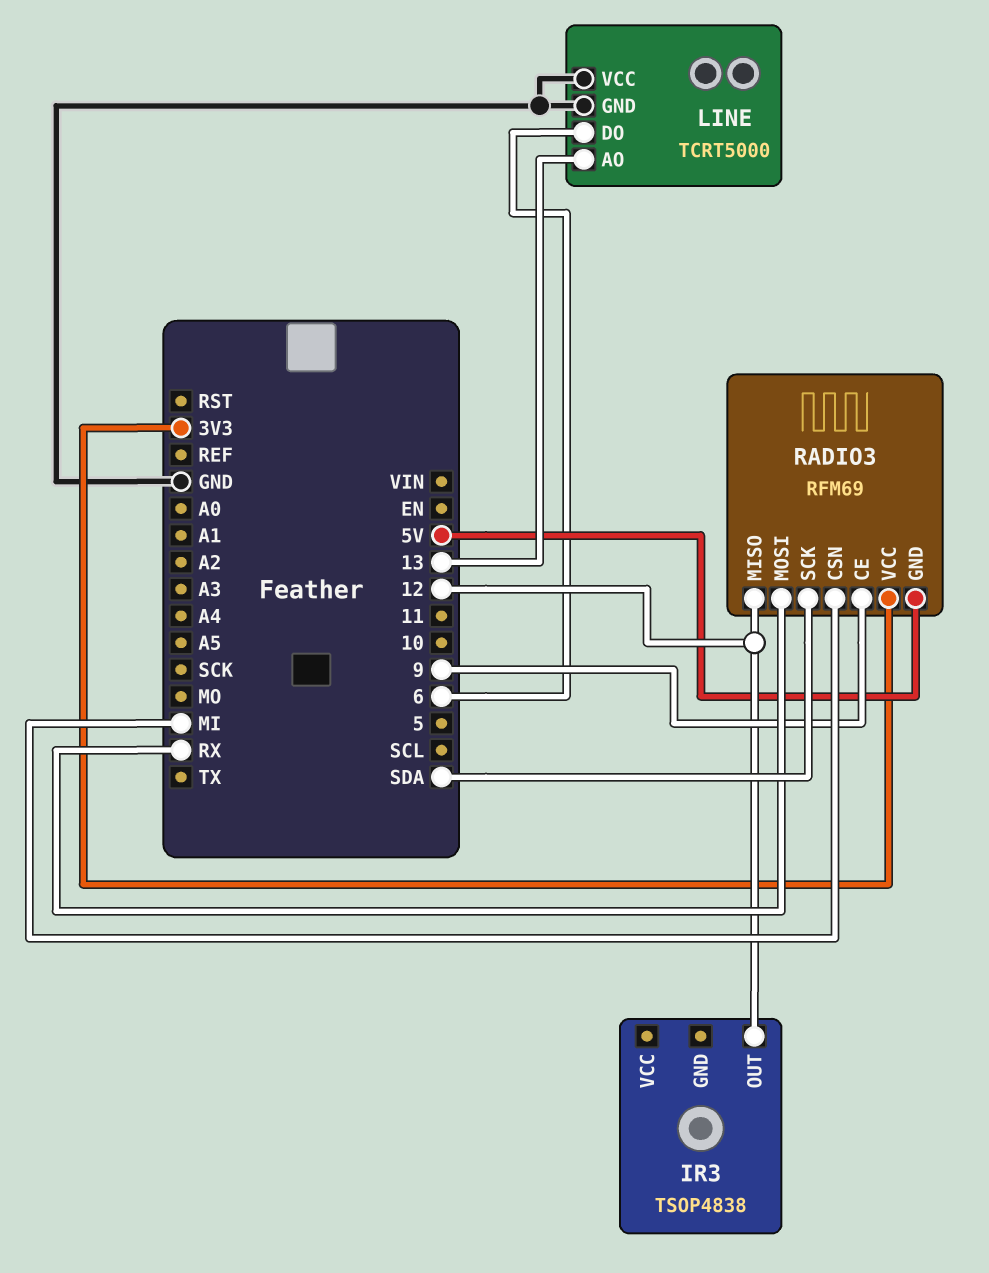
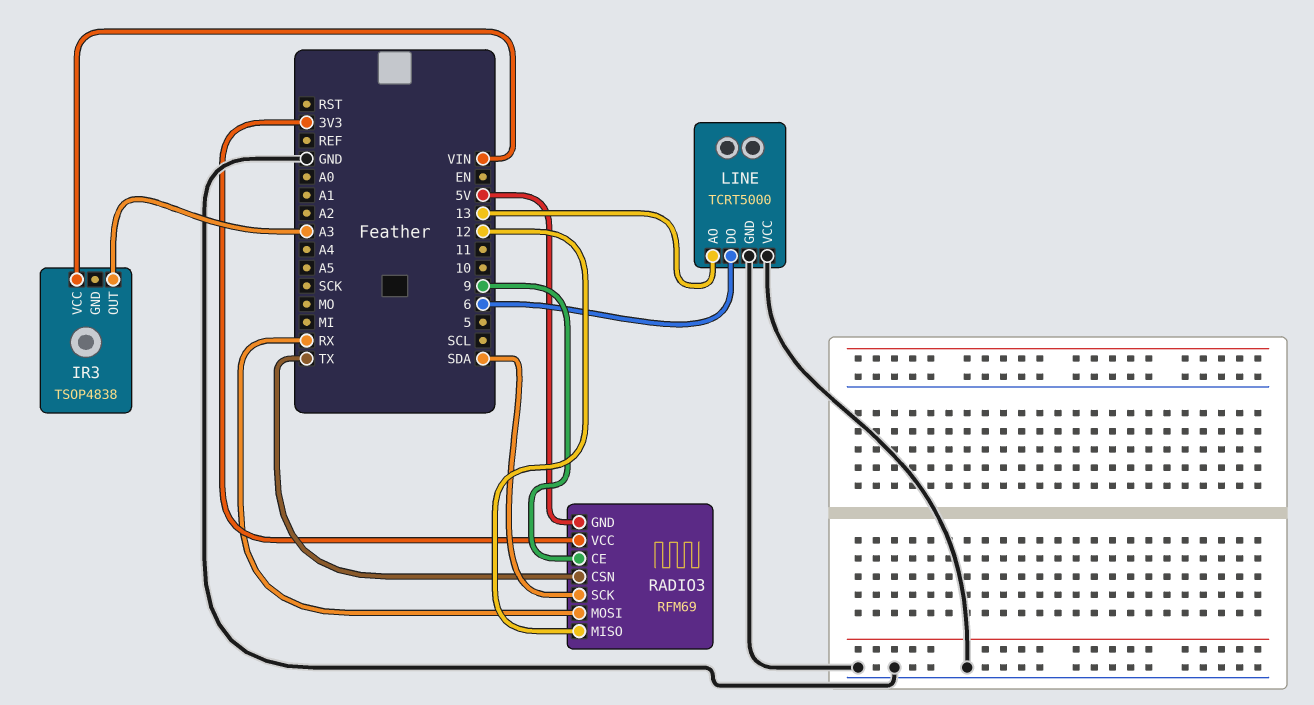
IR3 pin OUT: 12 -> A3
IR3 pin VCC: none -> VIN
RADIO3 pin CSN: MI -> TX

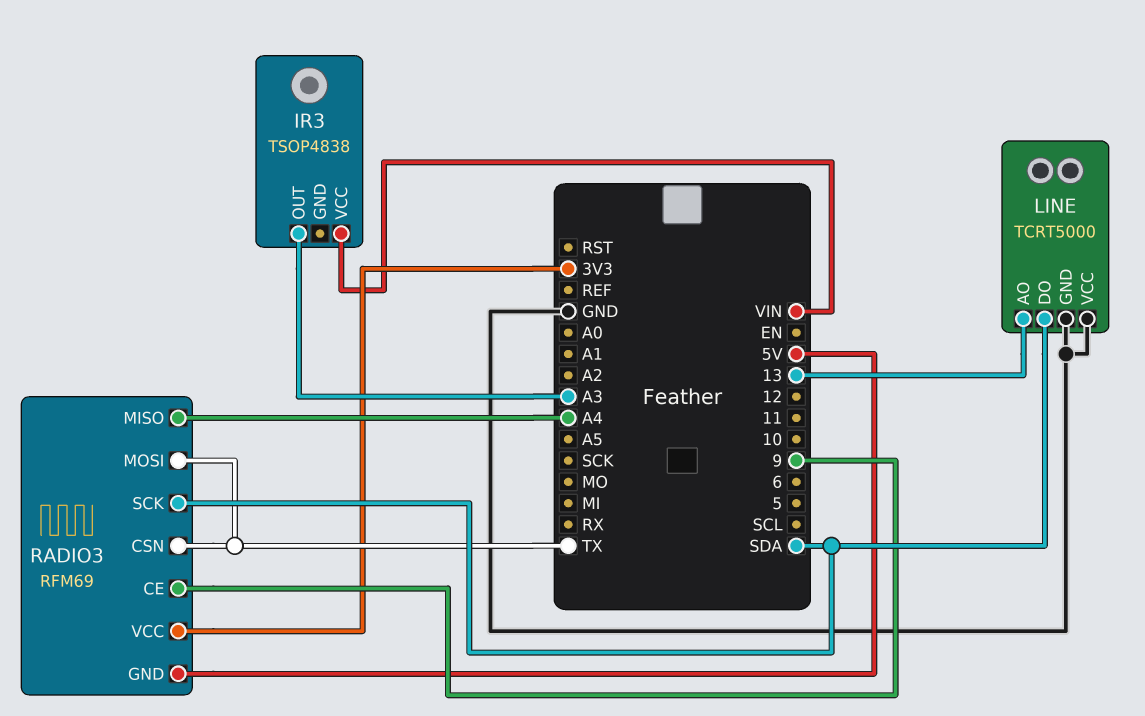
LINE pin DO: 6 -> SDA
RADIO3 pin MISO: 12 -> A4
RADIO3 pin MOSI: RX -> TX

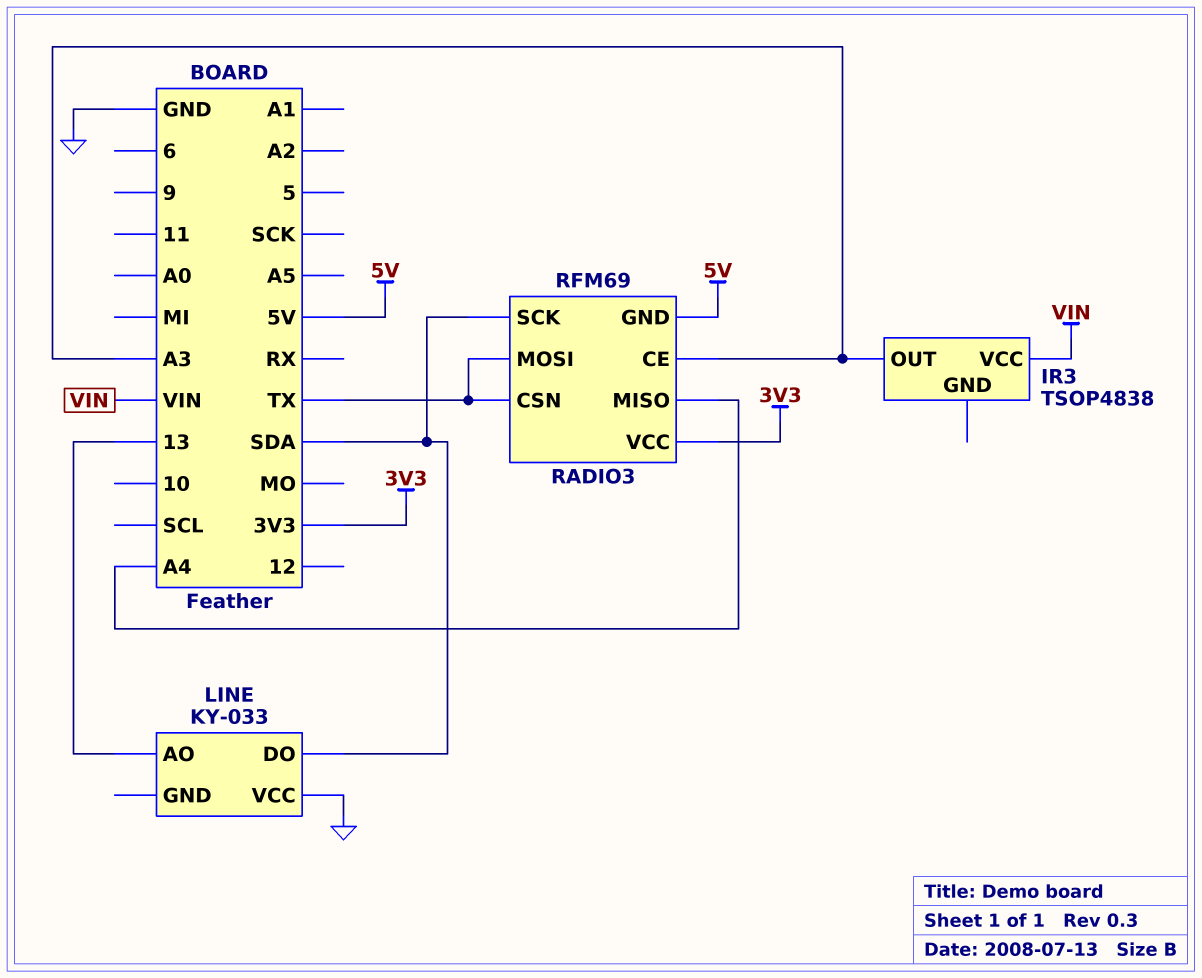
LINE: TCRT5000 -> KY-033
LINE pin GND: GND -> none
RADIO3 pin CE: 9 -> A3

